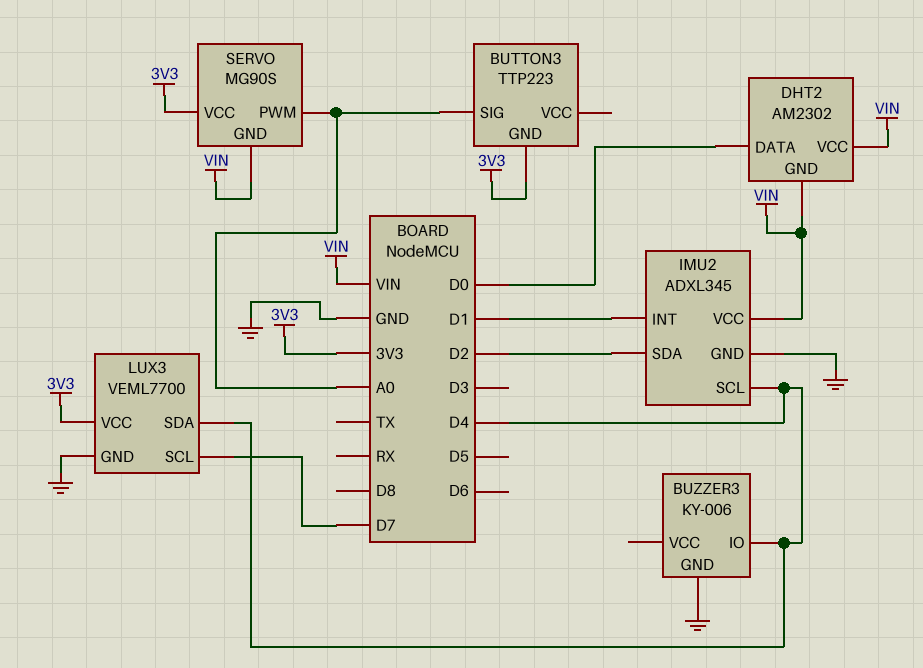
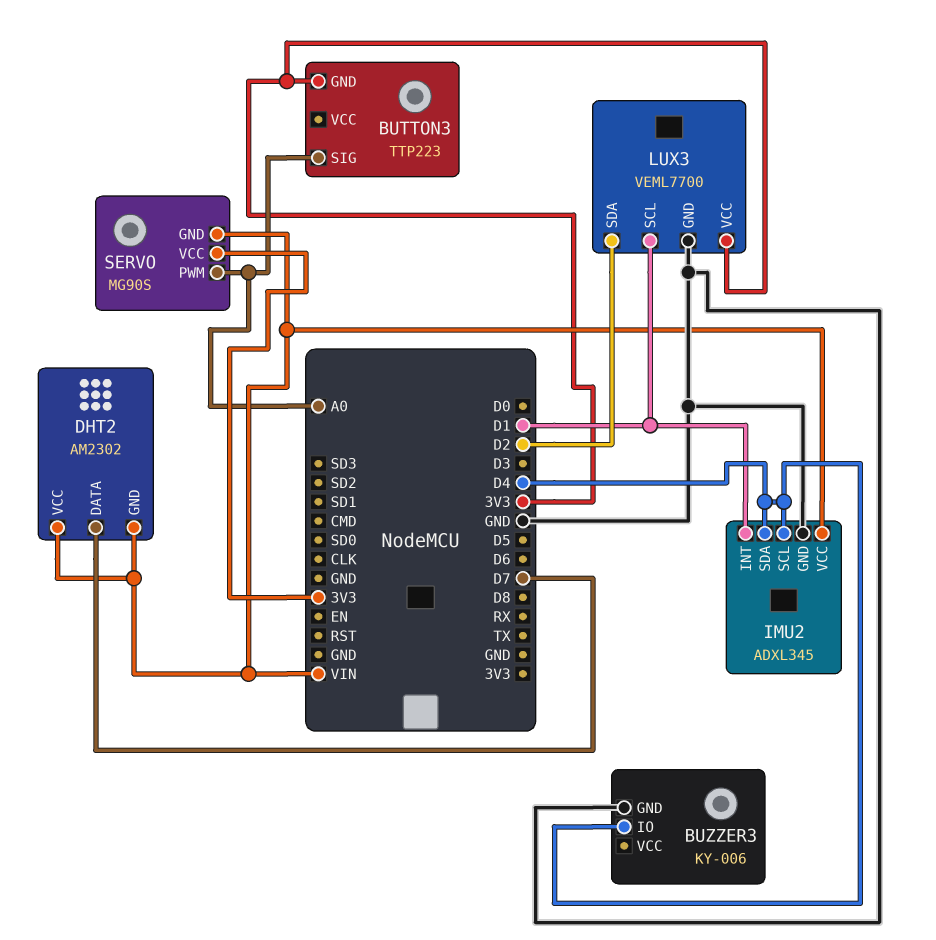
DHT2 pin DATA: D0 -> D7
IMU2 pin SDA: D2 -> D4
LUX3 pin SCL: D7 -> D1
LUX3 pin SDA: D4 -> D2

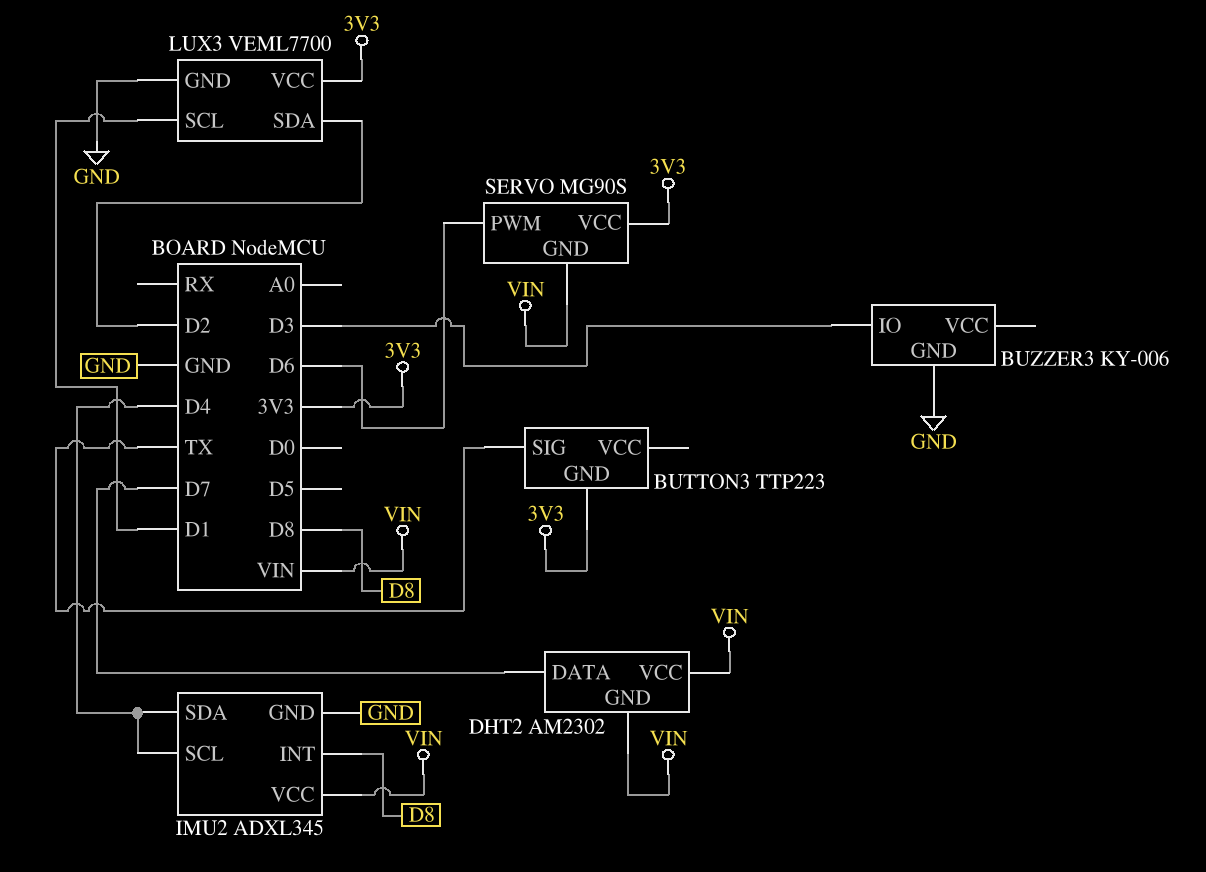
BUTTON3 pin SIG: A0 -> TX
BUZZER3 pin IO: D4 -> D3
IMU2 pin INT: D1 -> D8
SERVO pin PWM: A0 -> D6

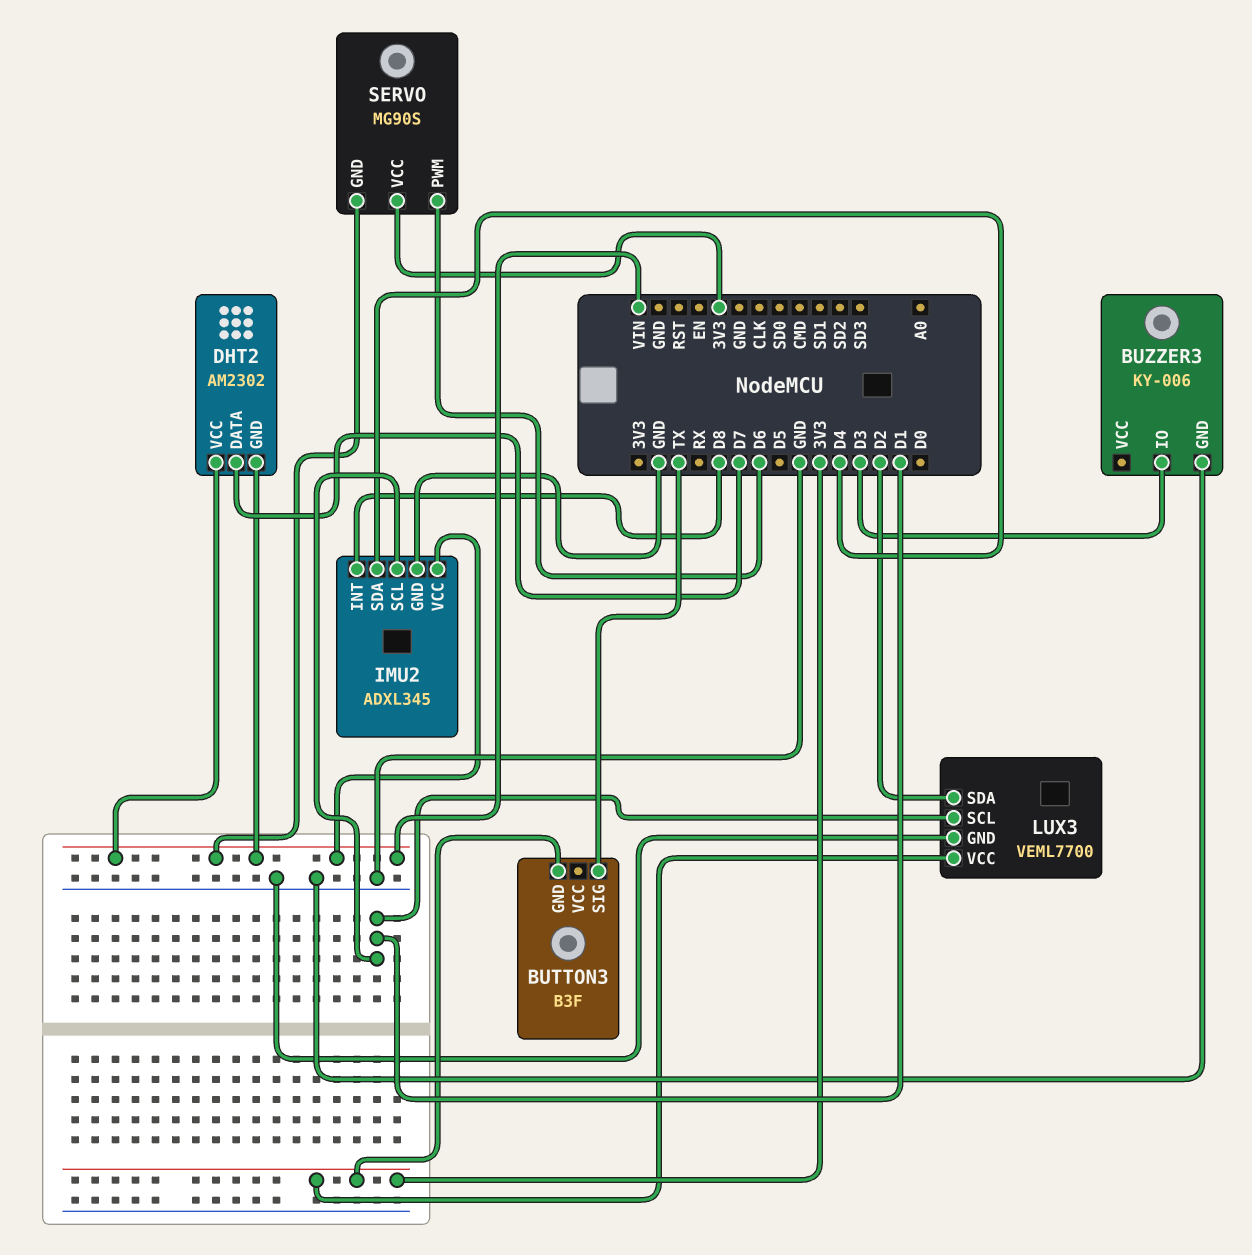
BUTTON3: TTP223 -> B3F
IMU2 pin SCL: D4 -> D1

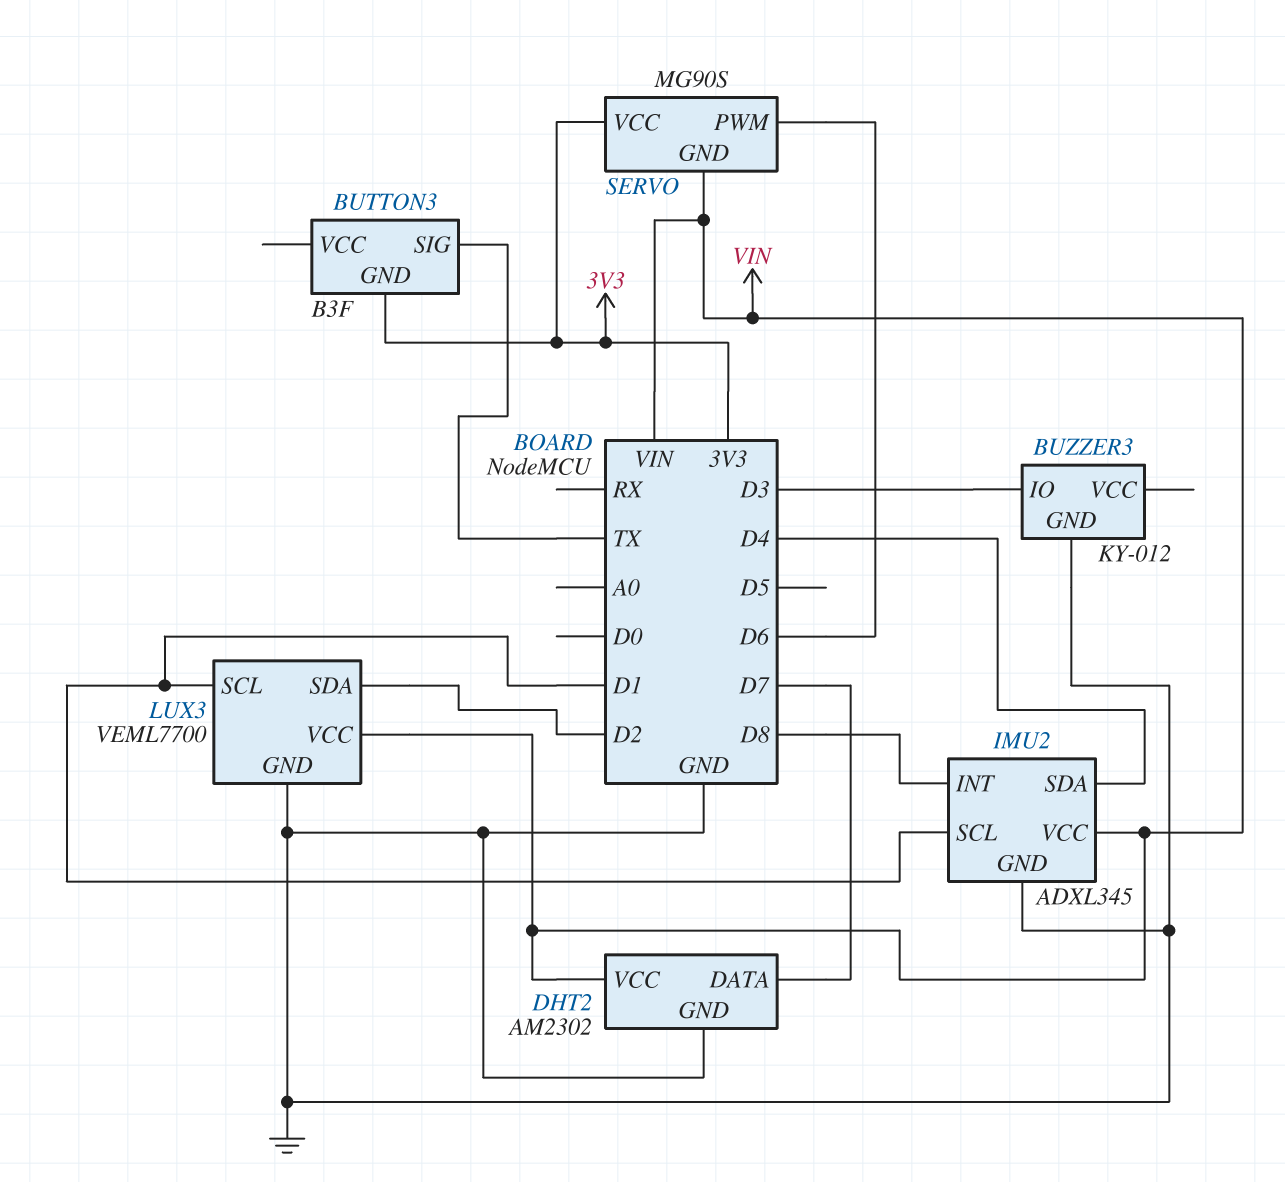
BUZZER3: KY-006 -> KY-012
DHT2 pin GND: VIN -> GND
LUX3 pin VCC: 3V3 -> VIN

